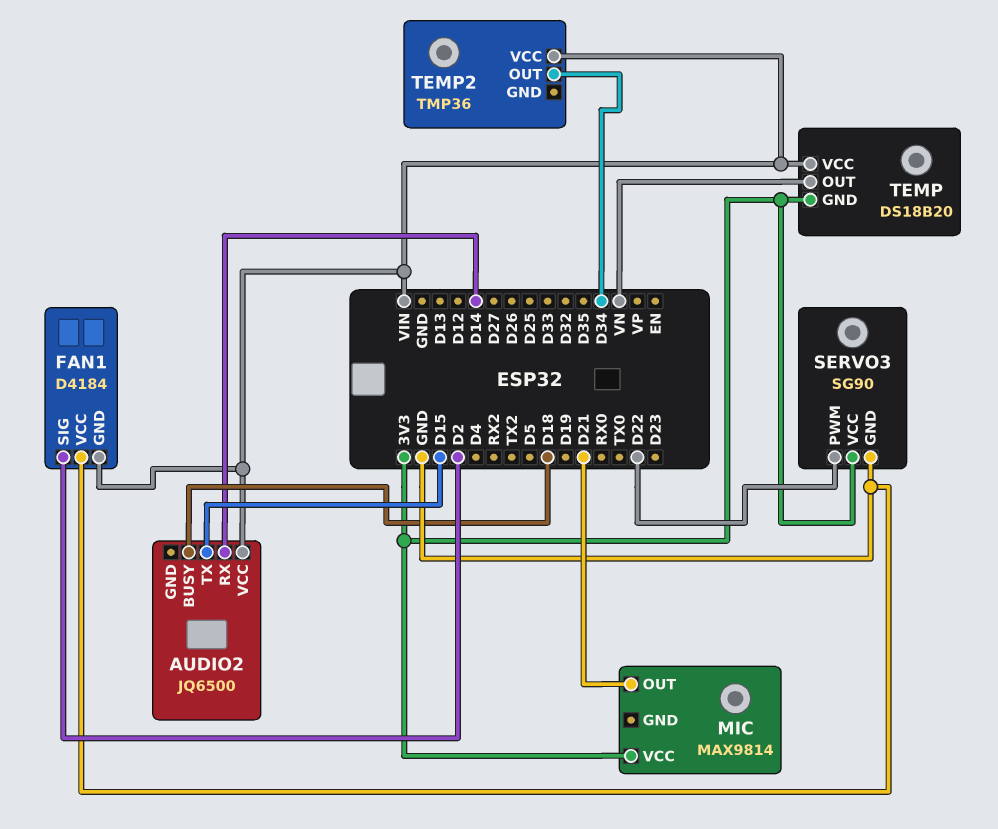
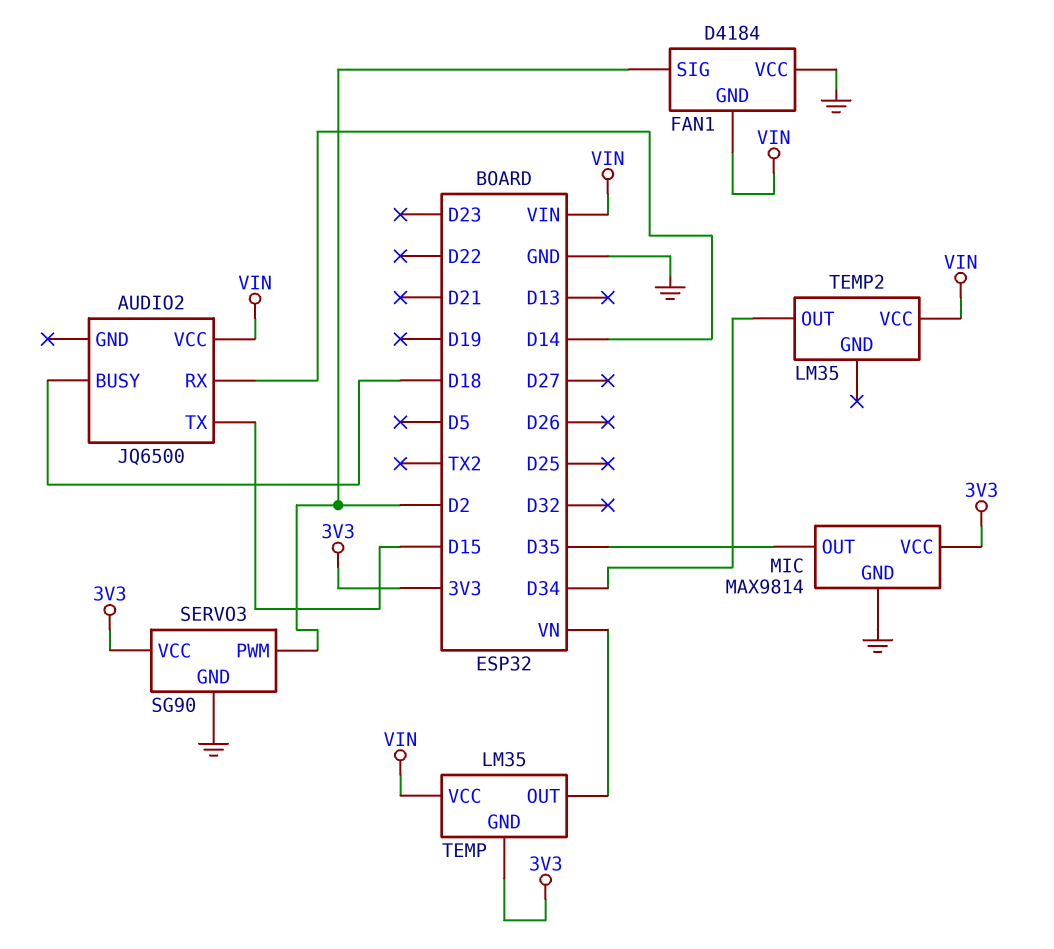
MIC pin GND: none -> GND
MIC pin OUT: D21 -> D35
SERVO3 pin PWM: D22 -> D2
TEMP: DS18B20 -> LM35
TEMP2: TMP36 -> LM35

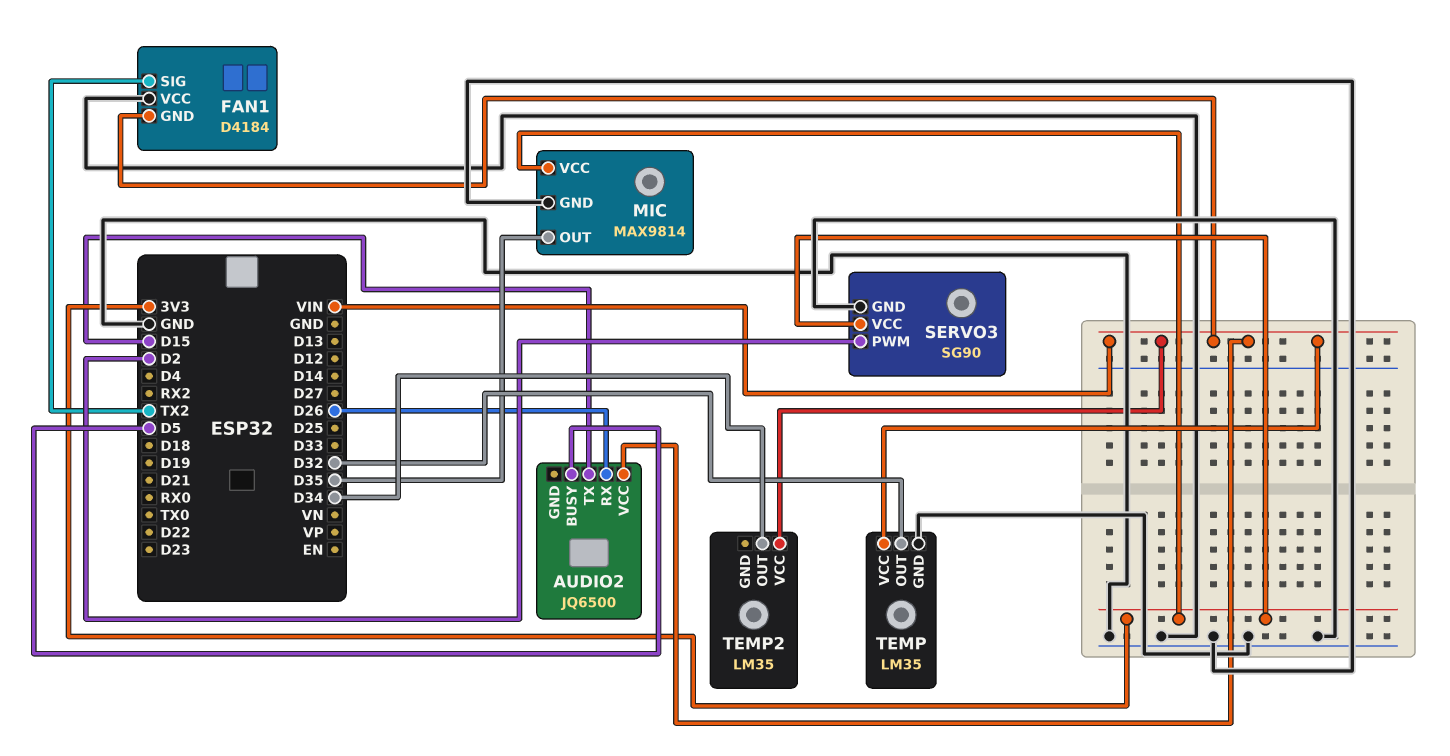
AUDIO2 pin BUSY: D18 -> D5
AUDIO2 pin RX: D14 -> D26
FAN1 pin SIG: D2 -> TX2
TEMP pin GND: 3V3 -> GND
TEMP pin OUT: VN -> D32

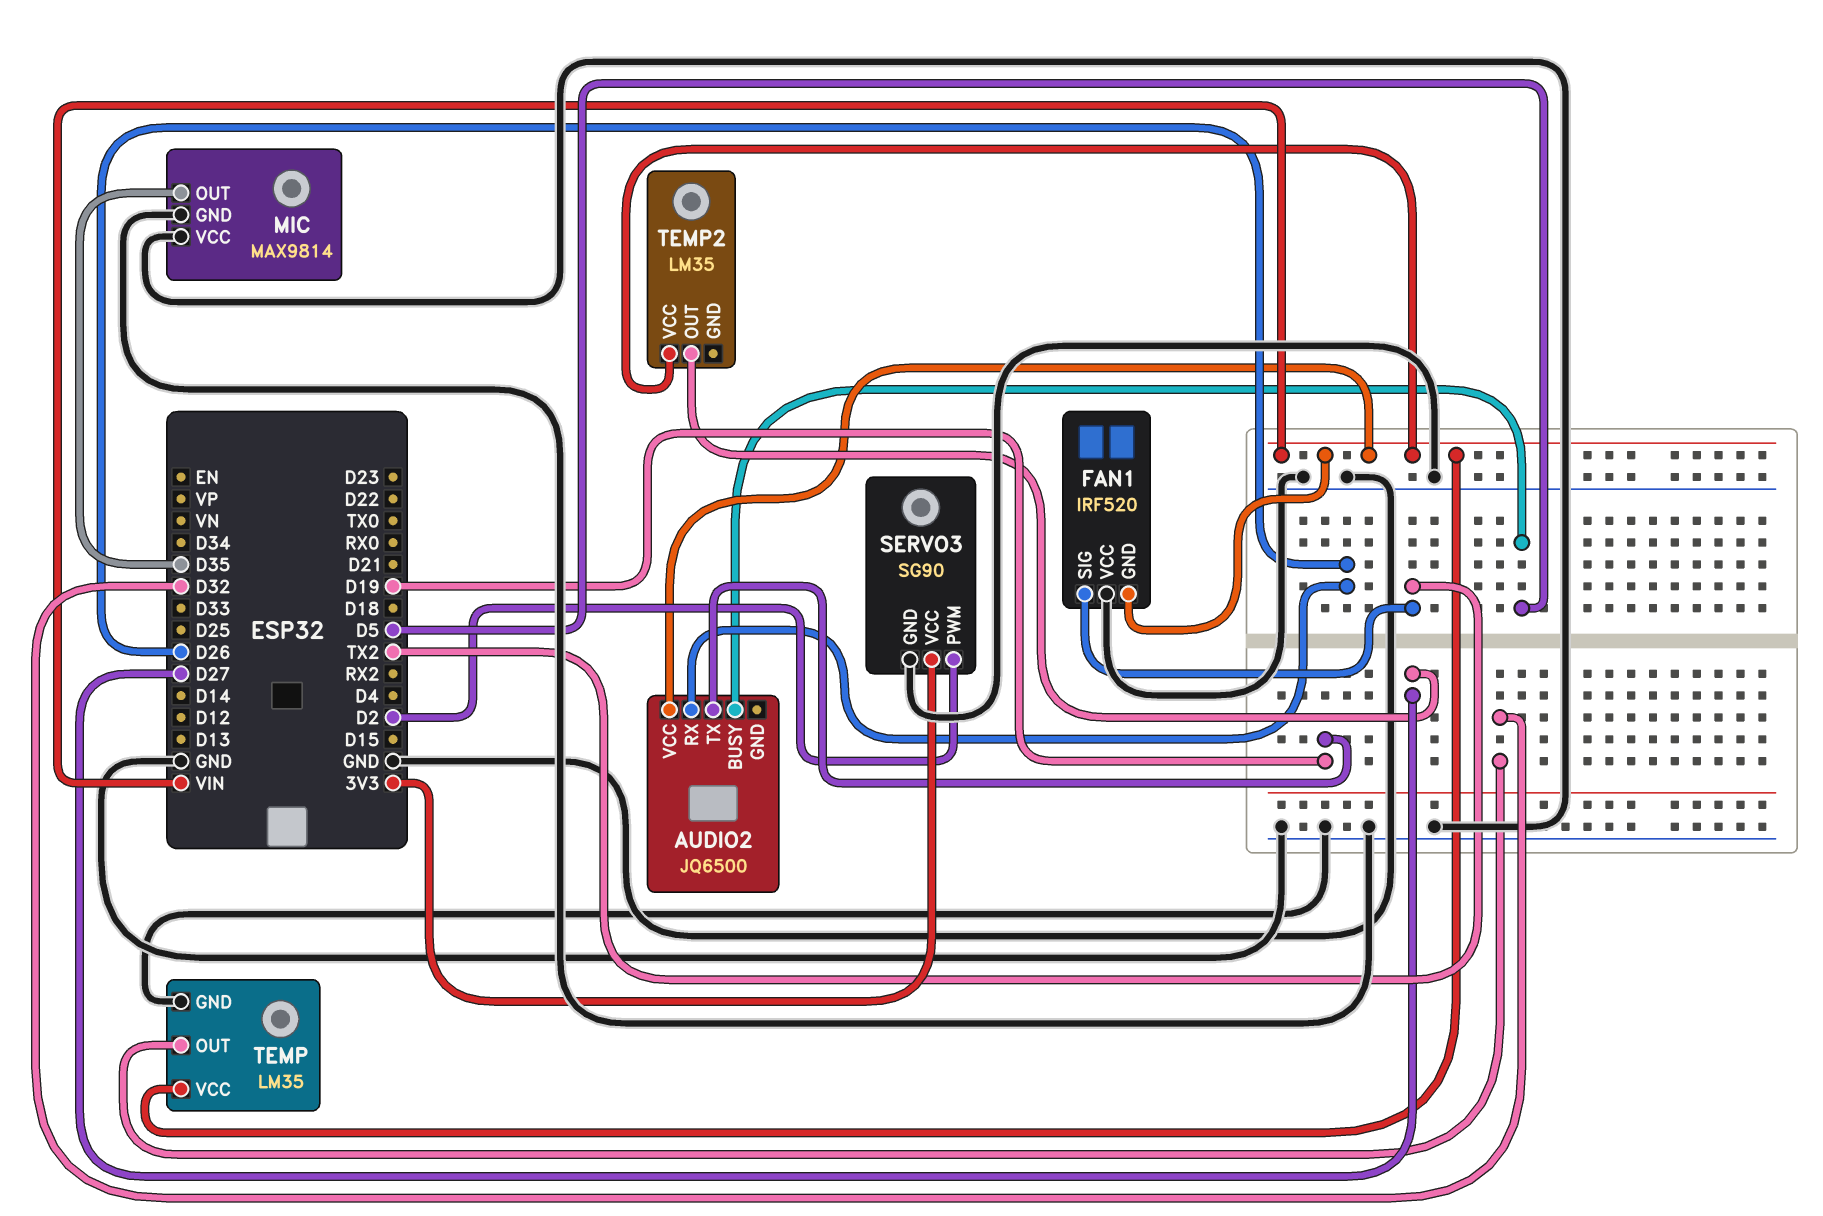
AUDIO2 pin TX: D15 -> D19
FAN1: D4184 -> IRF520
MIC pin VCC: 3V3 -> GND
TEMP2 pin OUT: D34 -> D27

